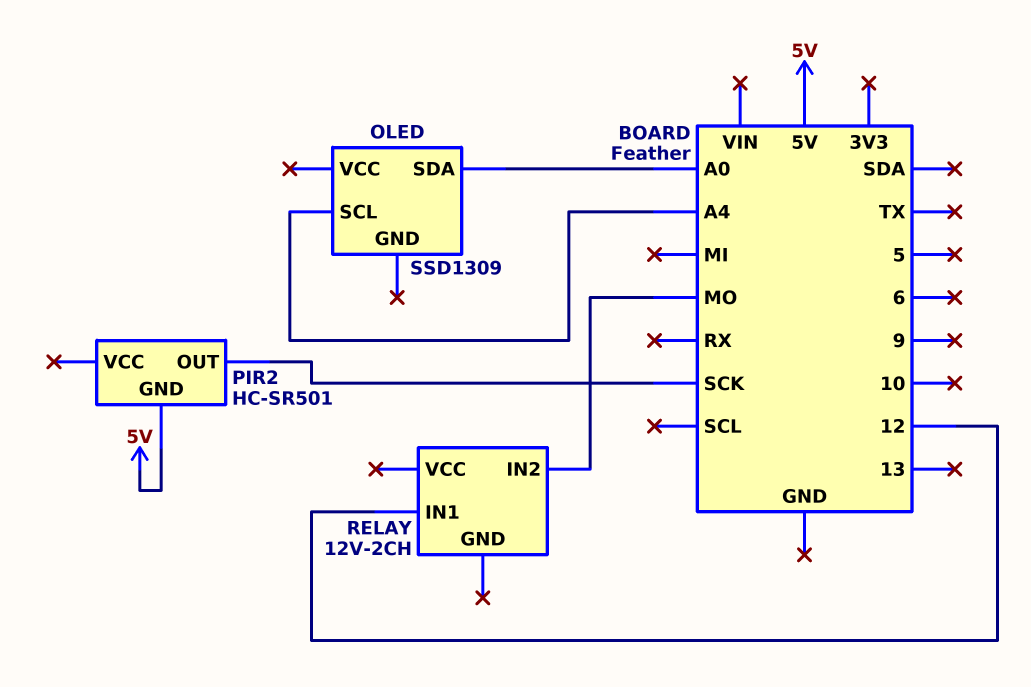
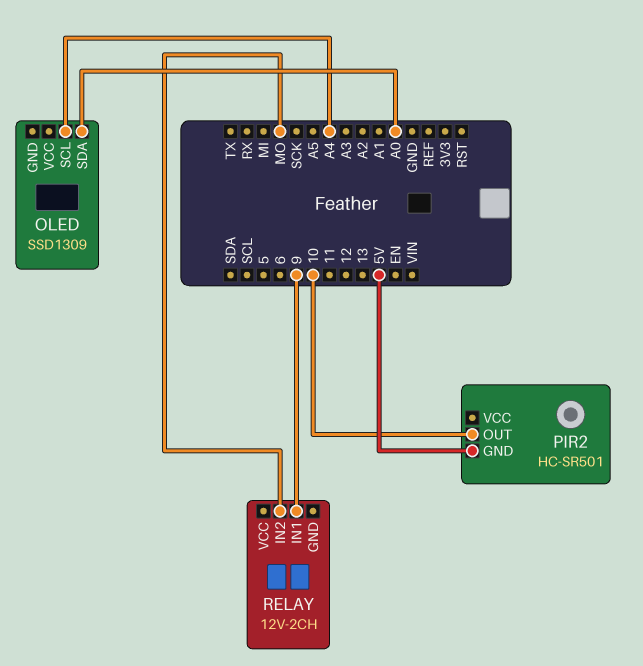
PIR2 pin OUT: SCK -> 10
RELAY pin IN1: 12 -> 9

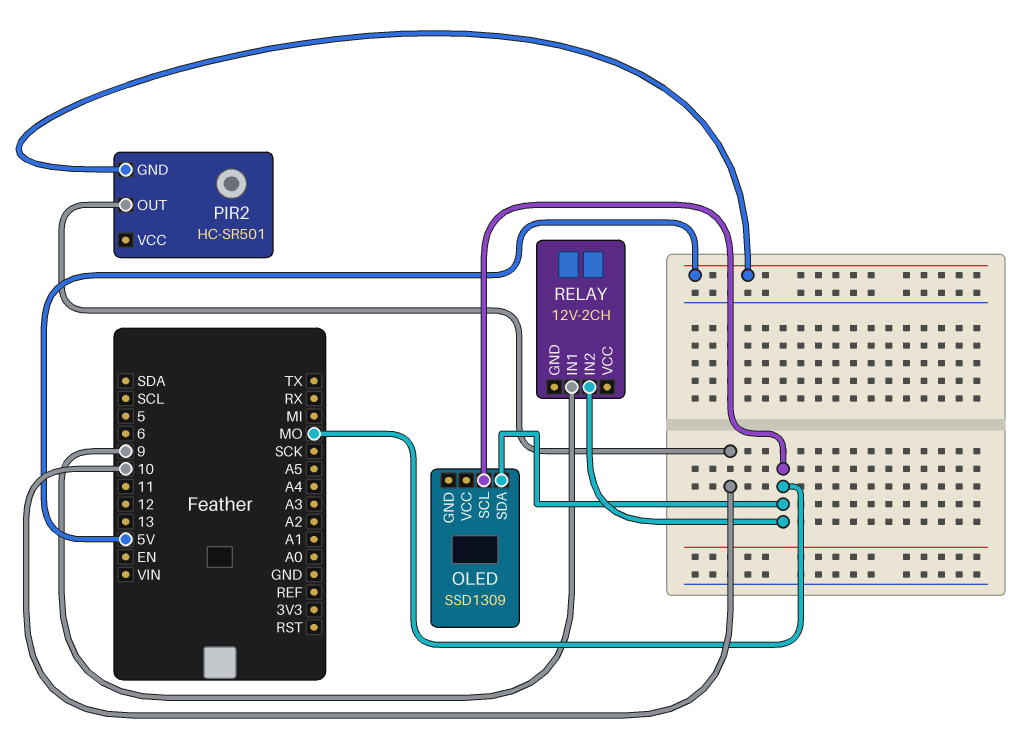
OLED pin SCL: A4 -> MO
OLED pin SDA: A0 -> MO

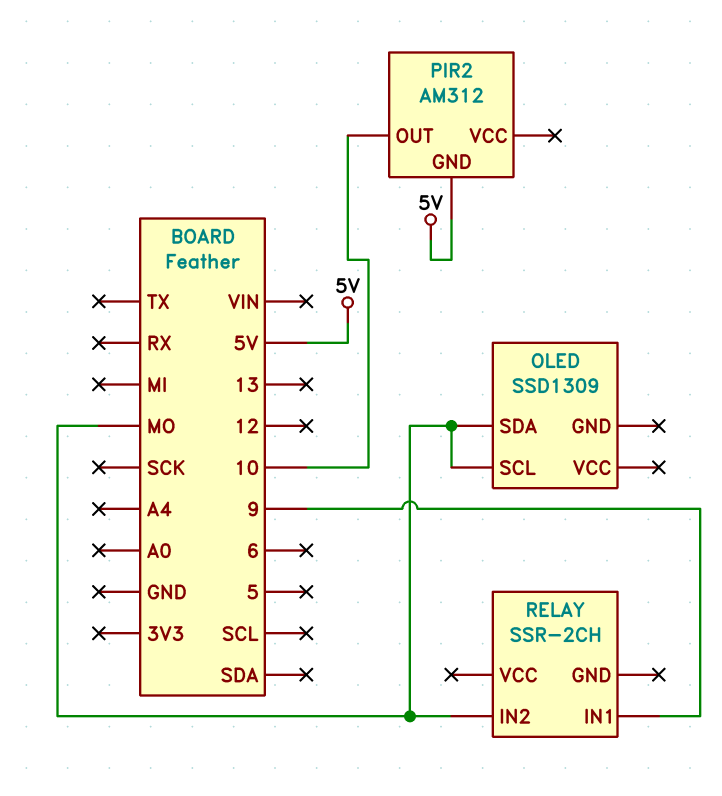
PIR2: HC-SR501 -> AM312
RELAY: 12V-2CH -> SSR-2CH

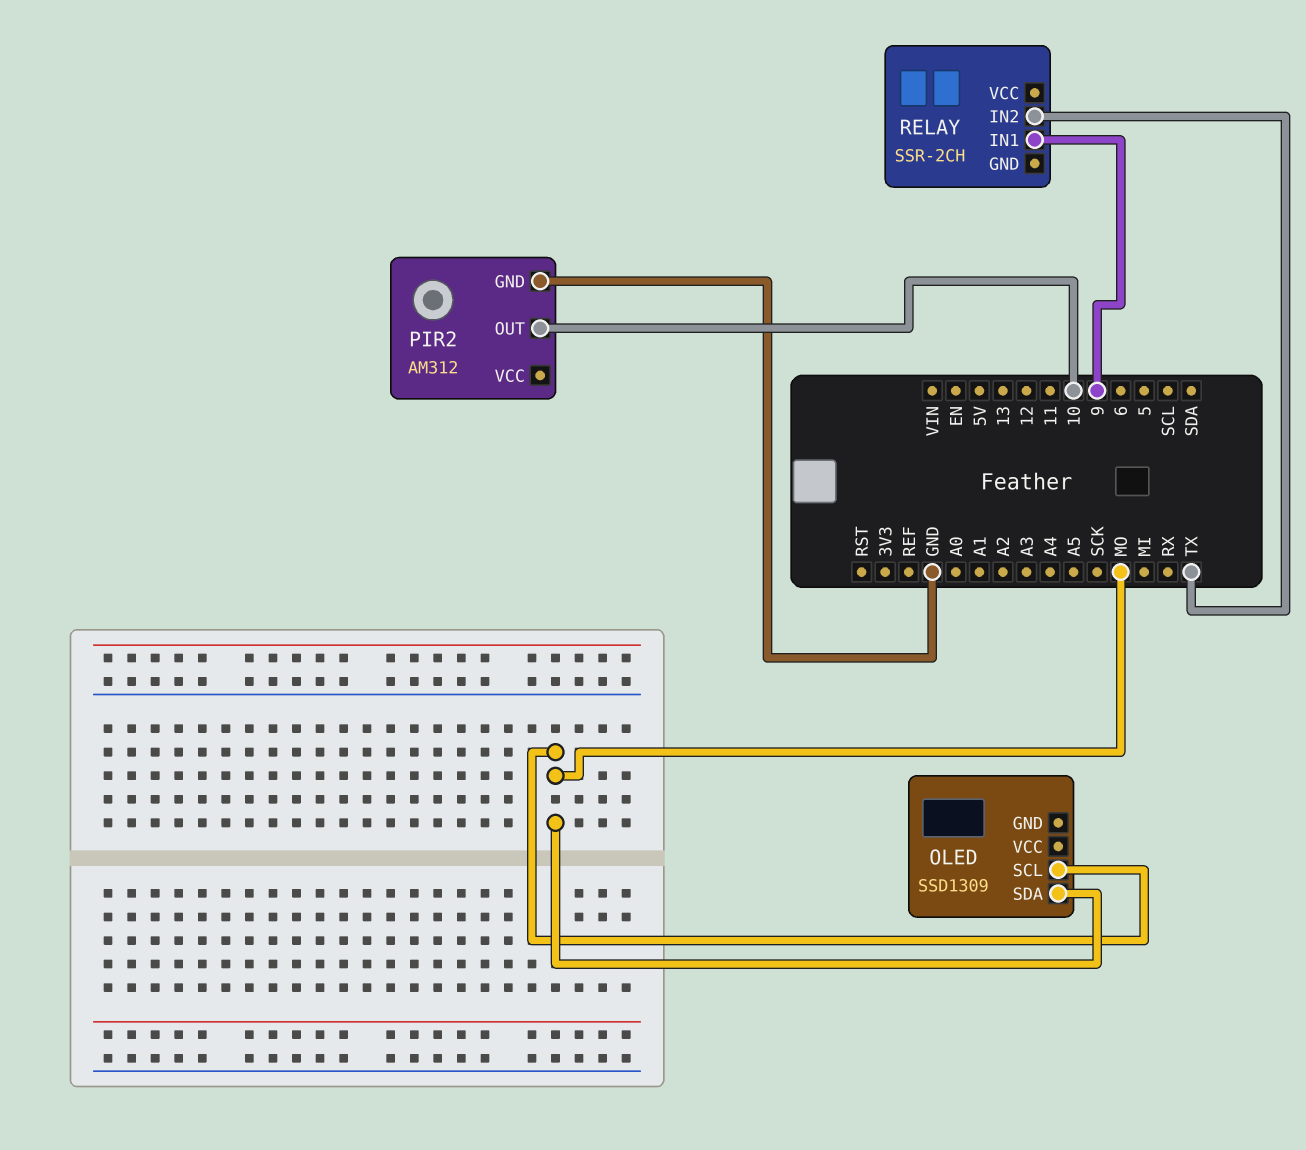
PIR2 pin GND: 5V -> GND
RELAY pin IN2: MO -> TX

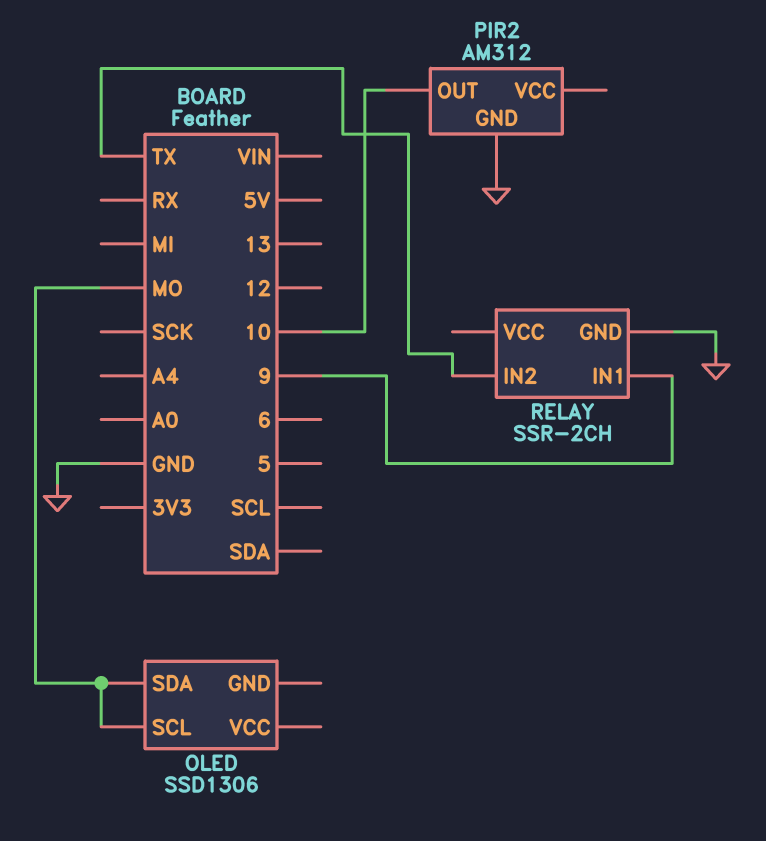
OLED: SSD1309 -> SSD1306
RELAY pin GND: none -> GND

